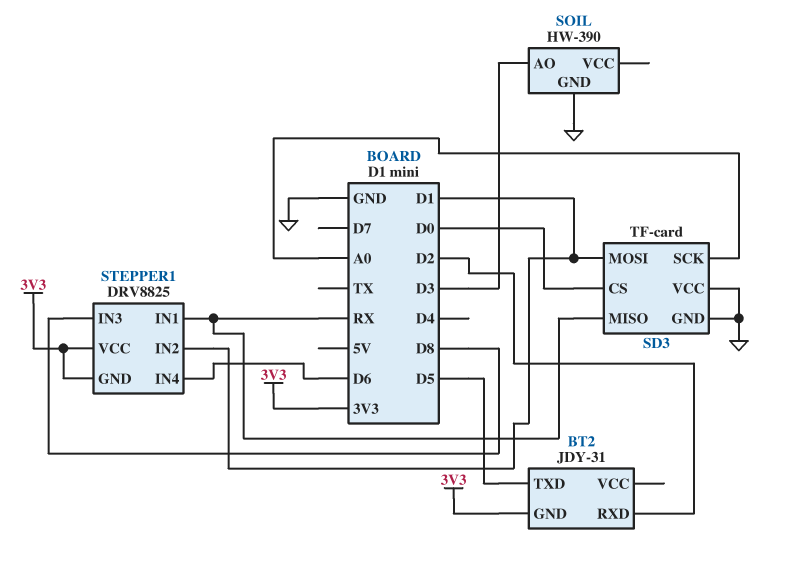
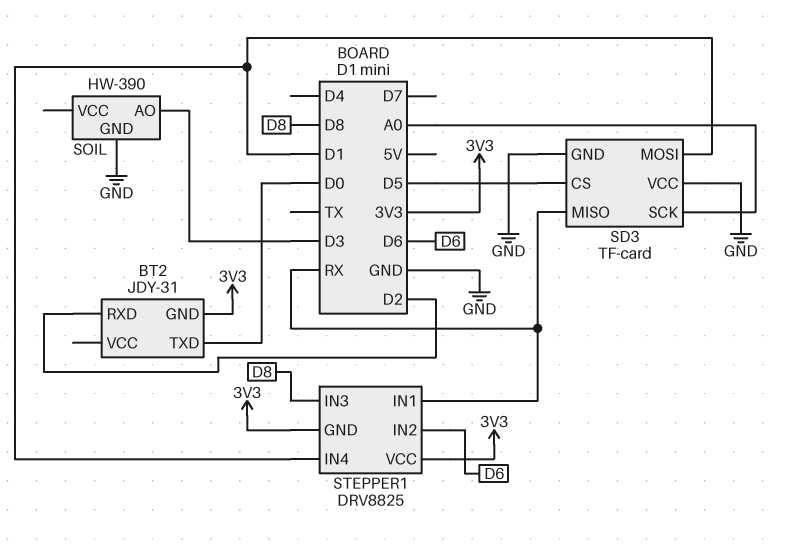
BT2 pin TXD: D5 -> D0
SD3 pin CS: D0 -> D5
STEPPER1 pin IN2: D1 -> D6
STEPPER1 pin IN4: D6 -> D1

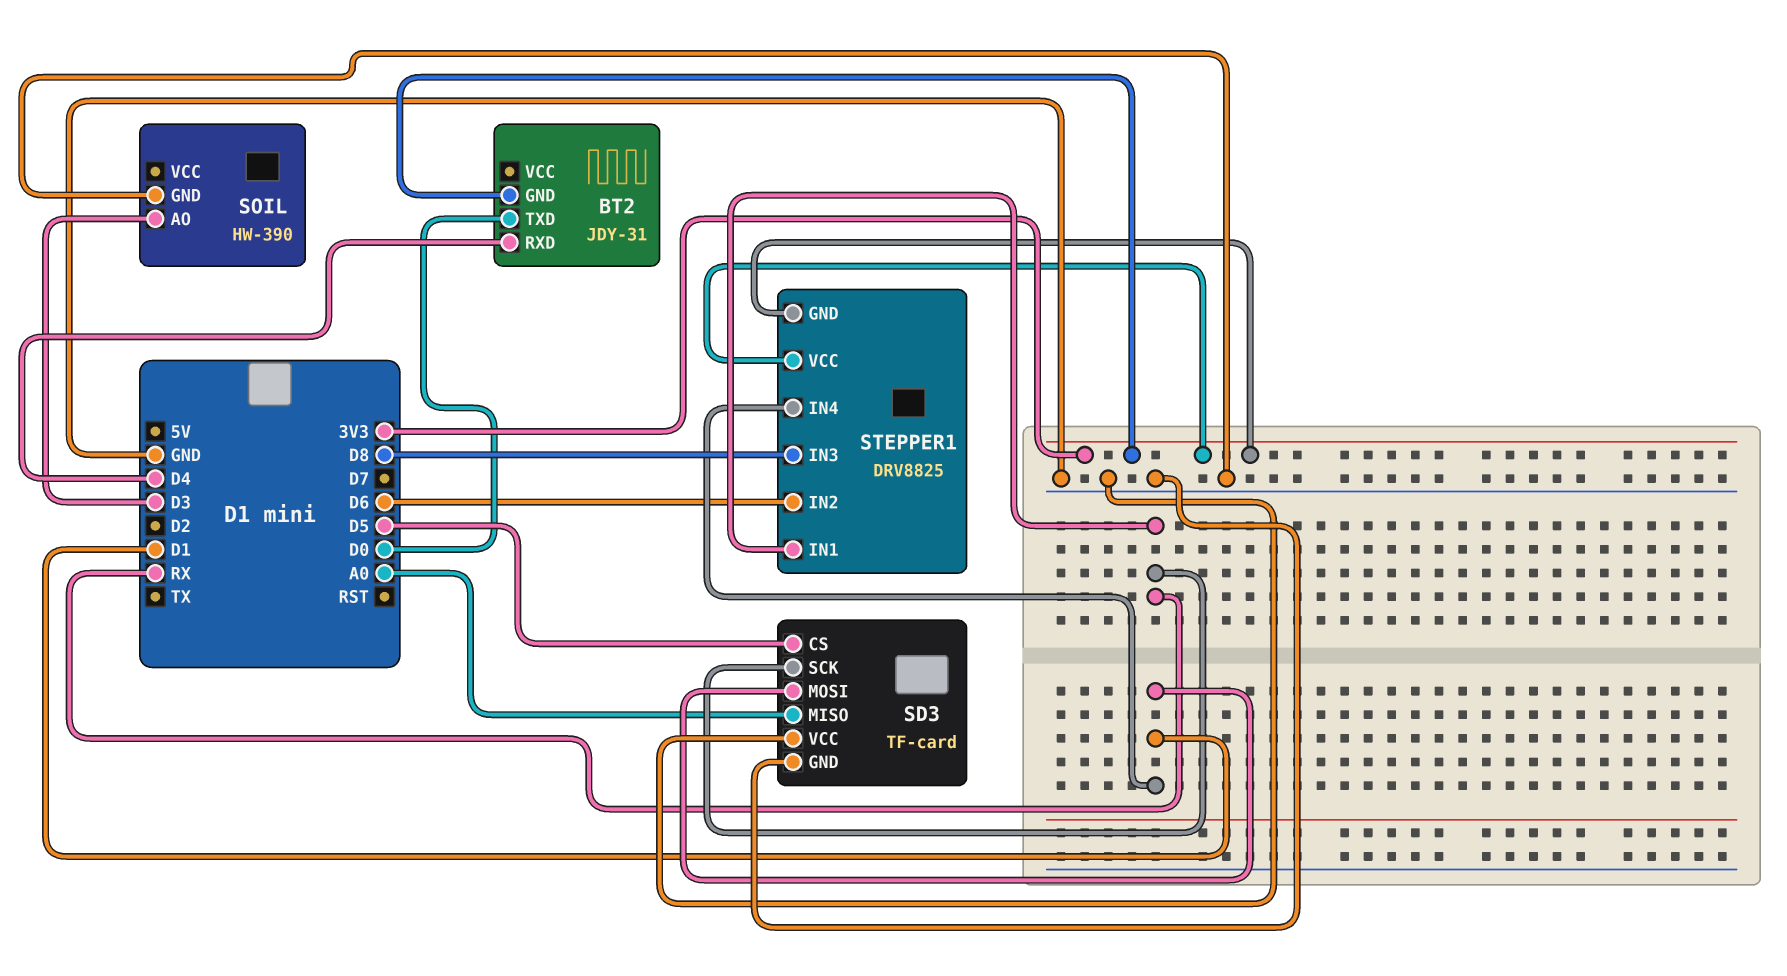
BT2 pin RXD: D2 -> D4
SD3 pin MISO: RX -> A0
SD3 pin SCK: A0 -> RX

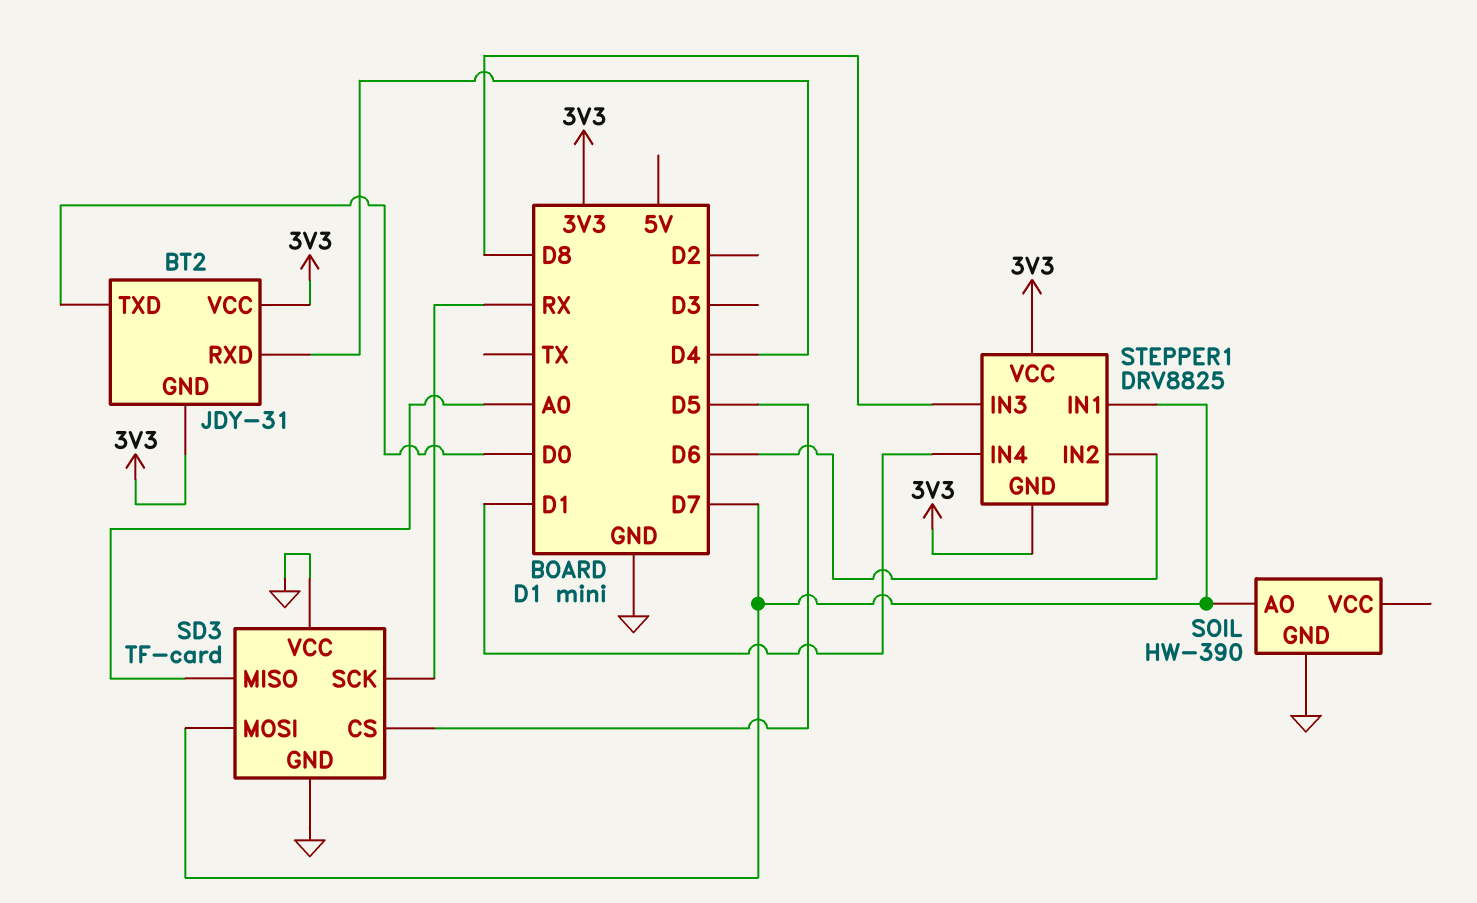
BT2 pin VCC: none -> 3V3
SD3 pin MOSI: D1 -> D7
SOIL pin AO: D3 -> D7
STEPPER1 pin IN1: RX -> D7

